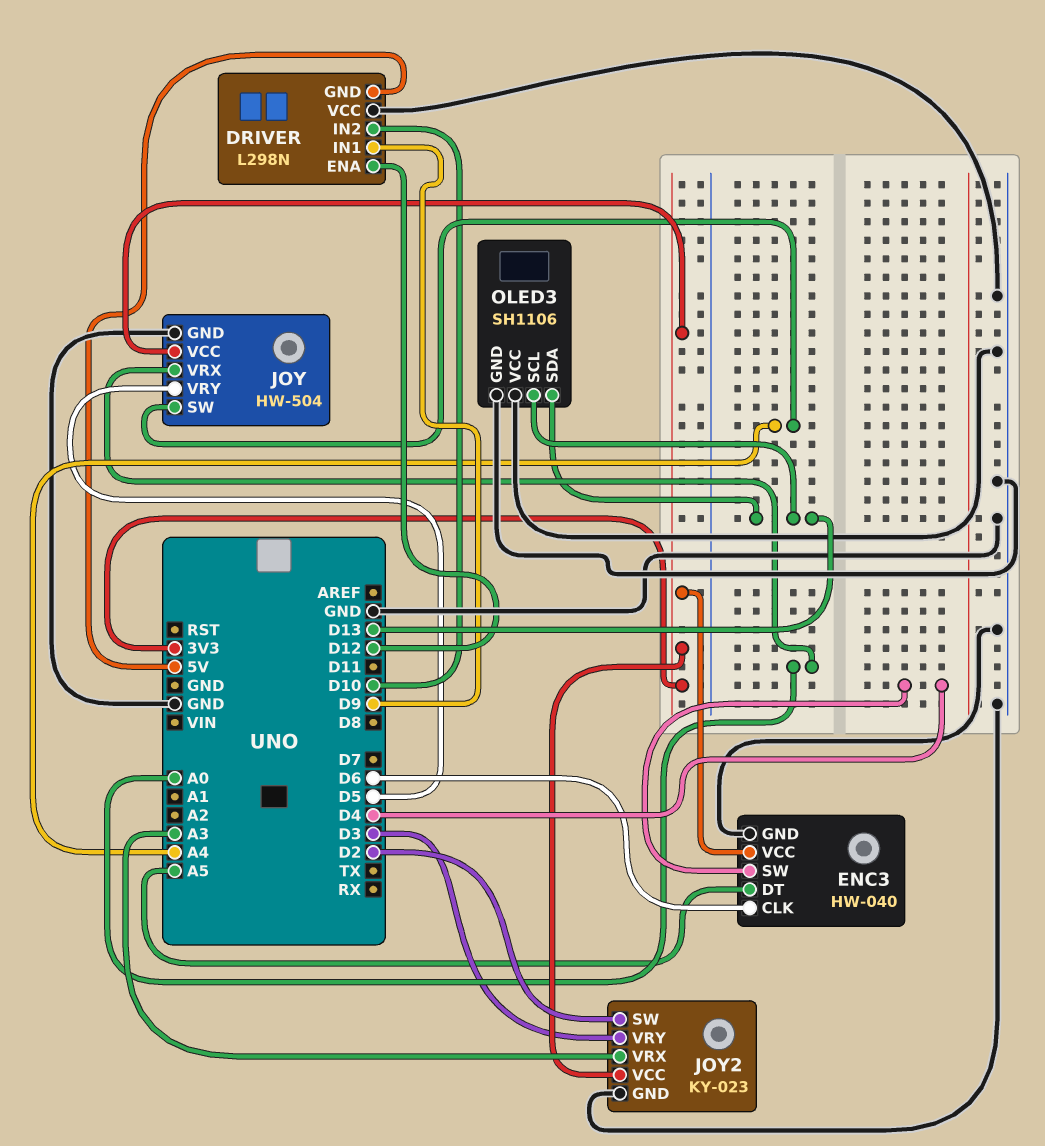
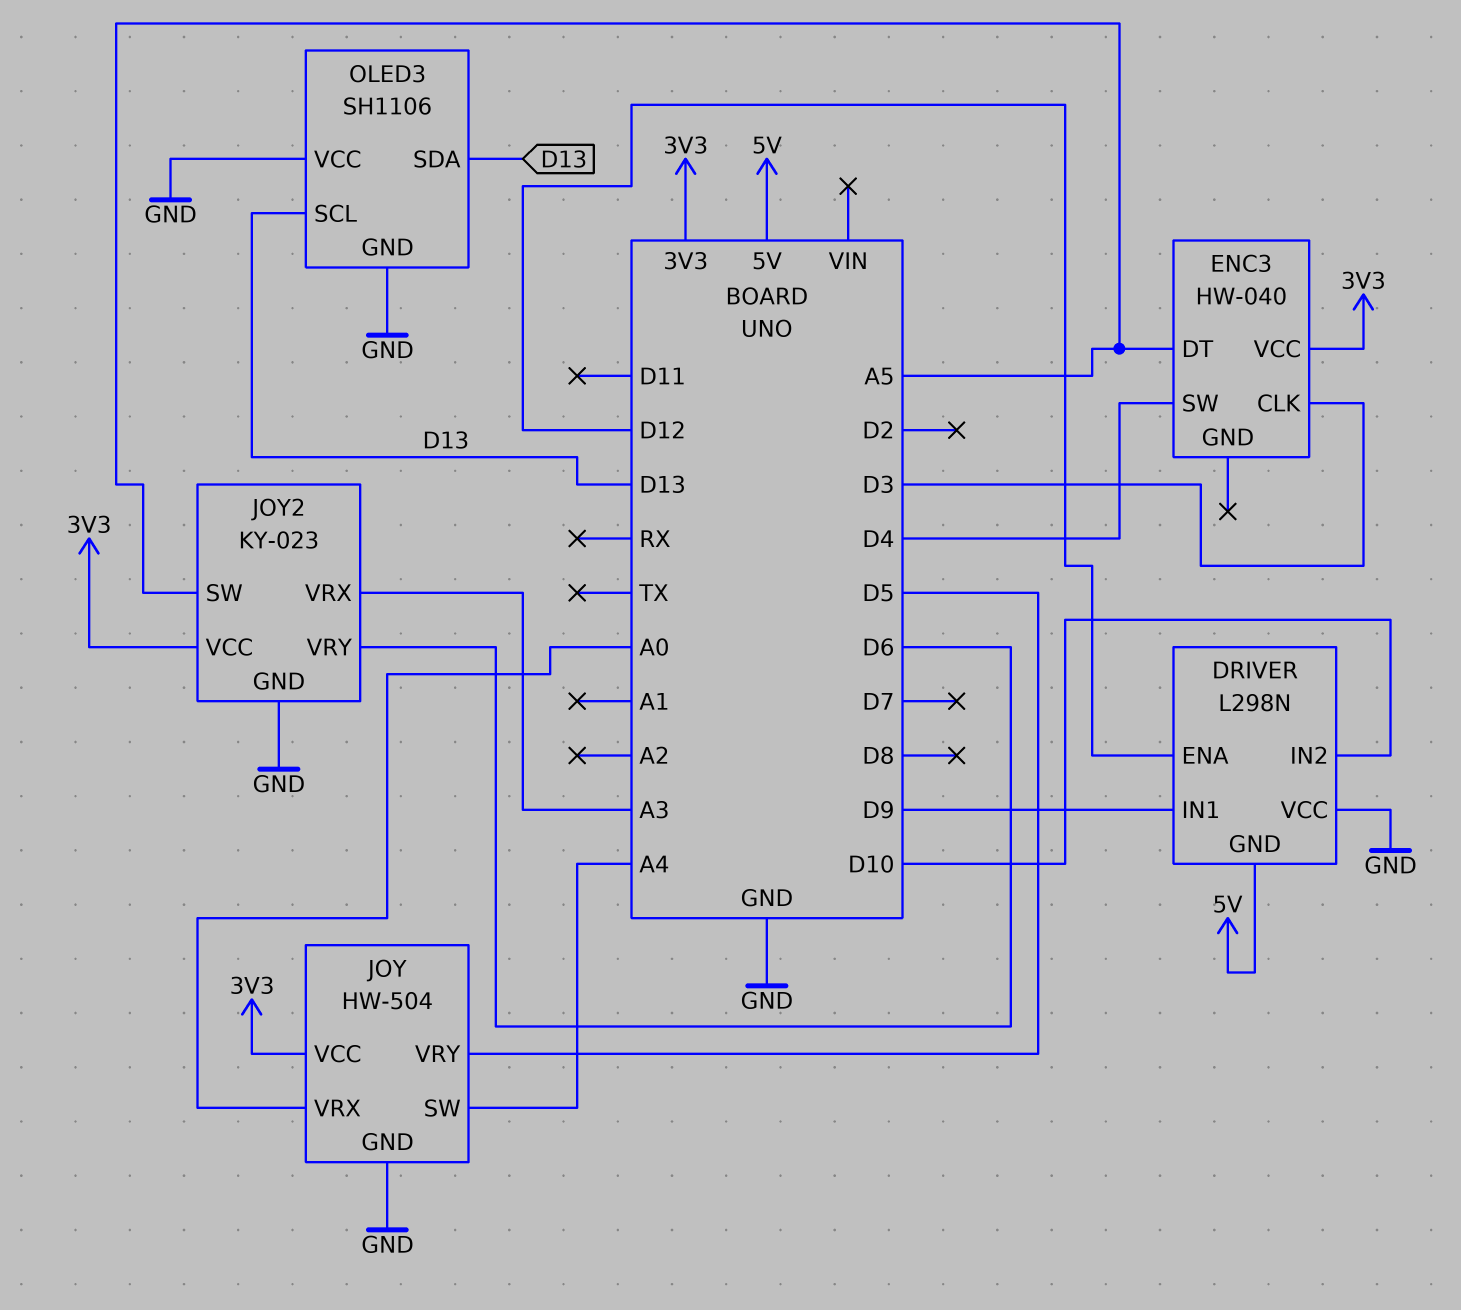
ENC3 pin CLK: D6 -> D3
ENC3 pin GND: GND -> none
JOY2 pin SW: D2 -> A5
JOY2 pin VRY: D3 -> D6

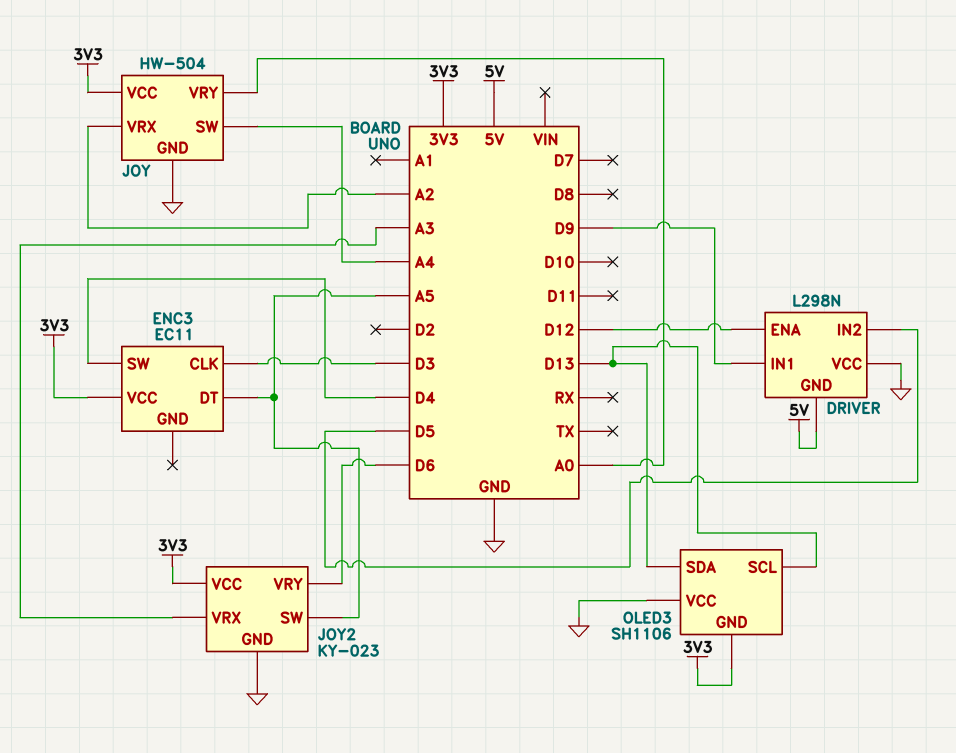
DRIVER pin IN2: D10 -> D5
ENC3: HW-040 -> EC11
JOY pin VRX: A0 -> A2
JOY pin VRY: D5 -> A0
OLED3 pin GND: GND -> 3V3

